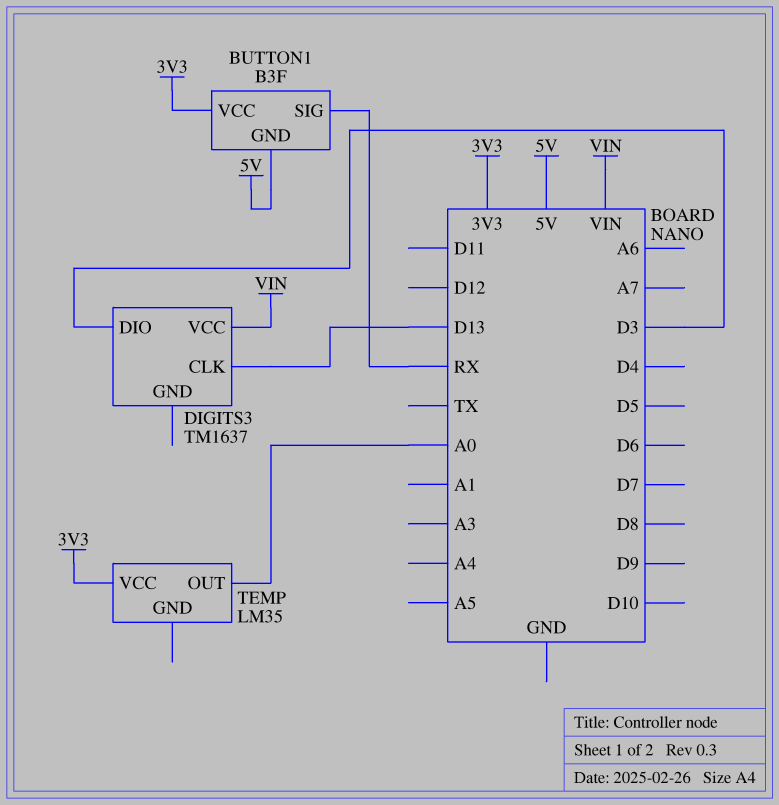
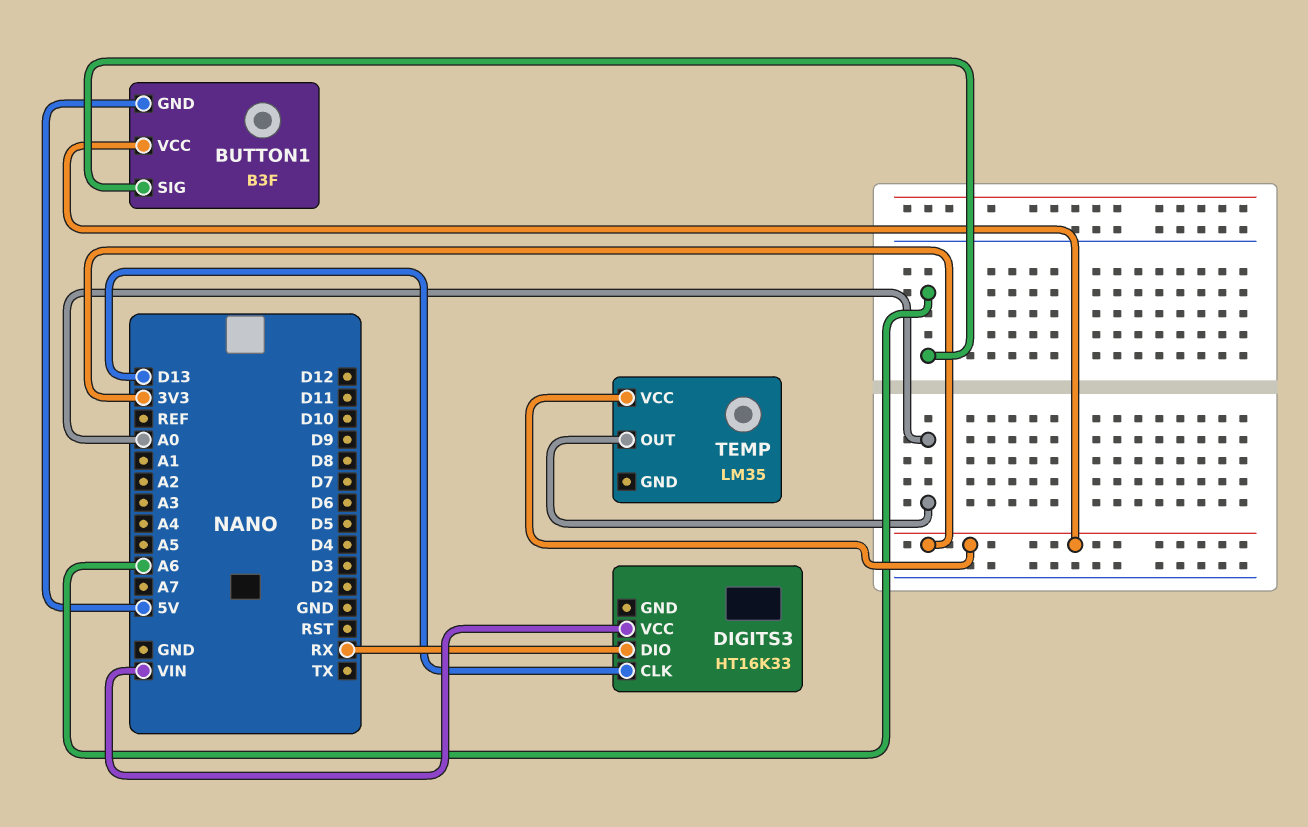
BUTTON1 pin SIG: RX -> A6
DIGITS3: TM1637 -> HT16K33
DIGITS3 pin DIO: D3 -> RX

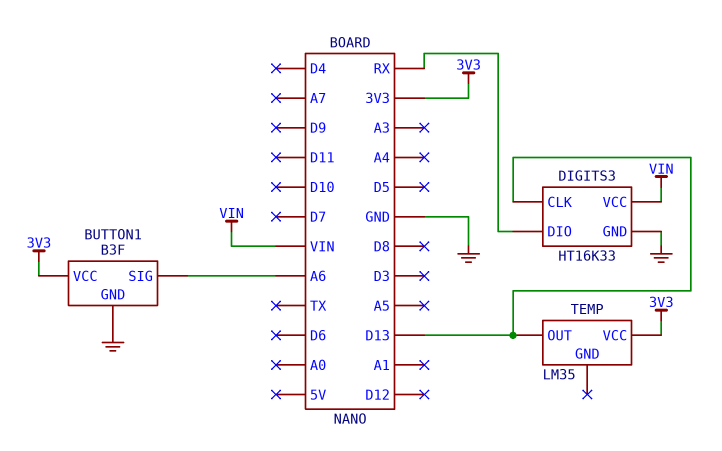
BUTTON1 pin GND: 5V -> GND
DIGITS3 pin GND: none -> GND
TEMP pin OUT: A0 -> D13

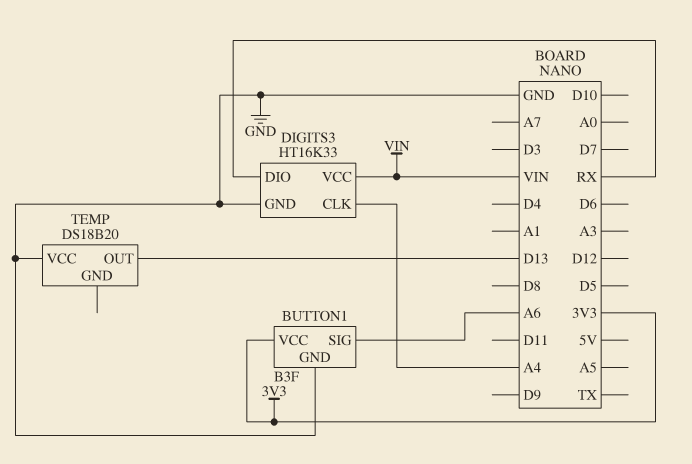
DIGITS3 pin CLK: D13 -> A4
TEMP: LM35 -> DS18B20
TEMP pin VCC: 3V3 -> GND

